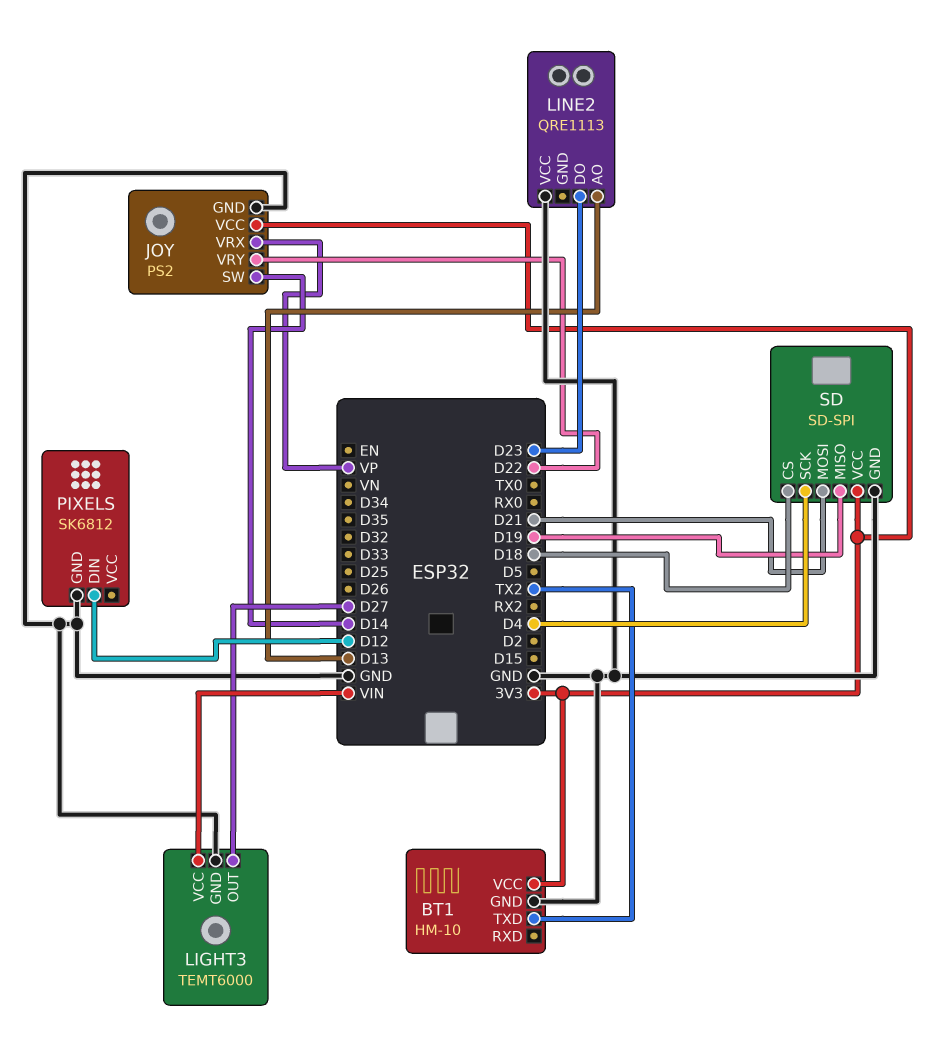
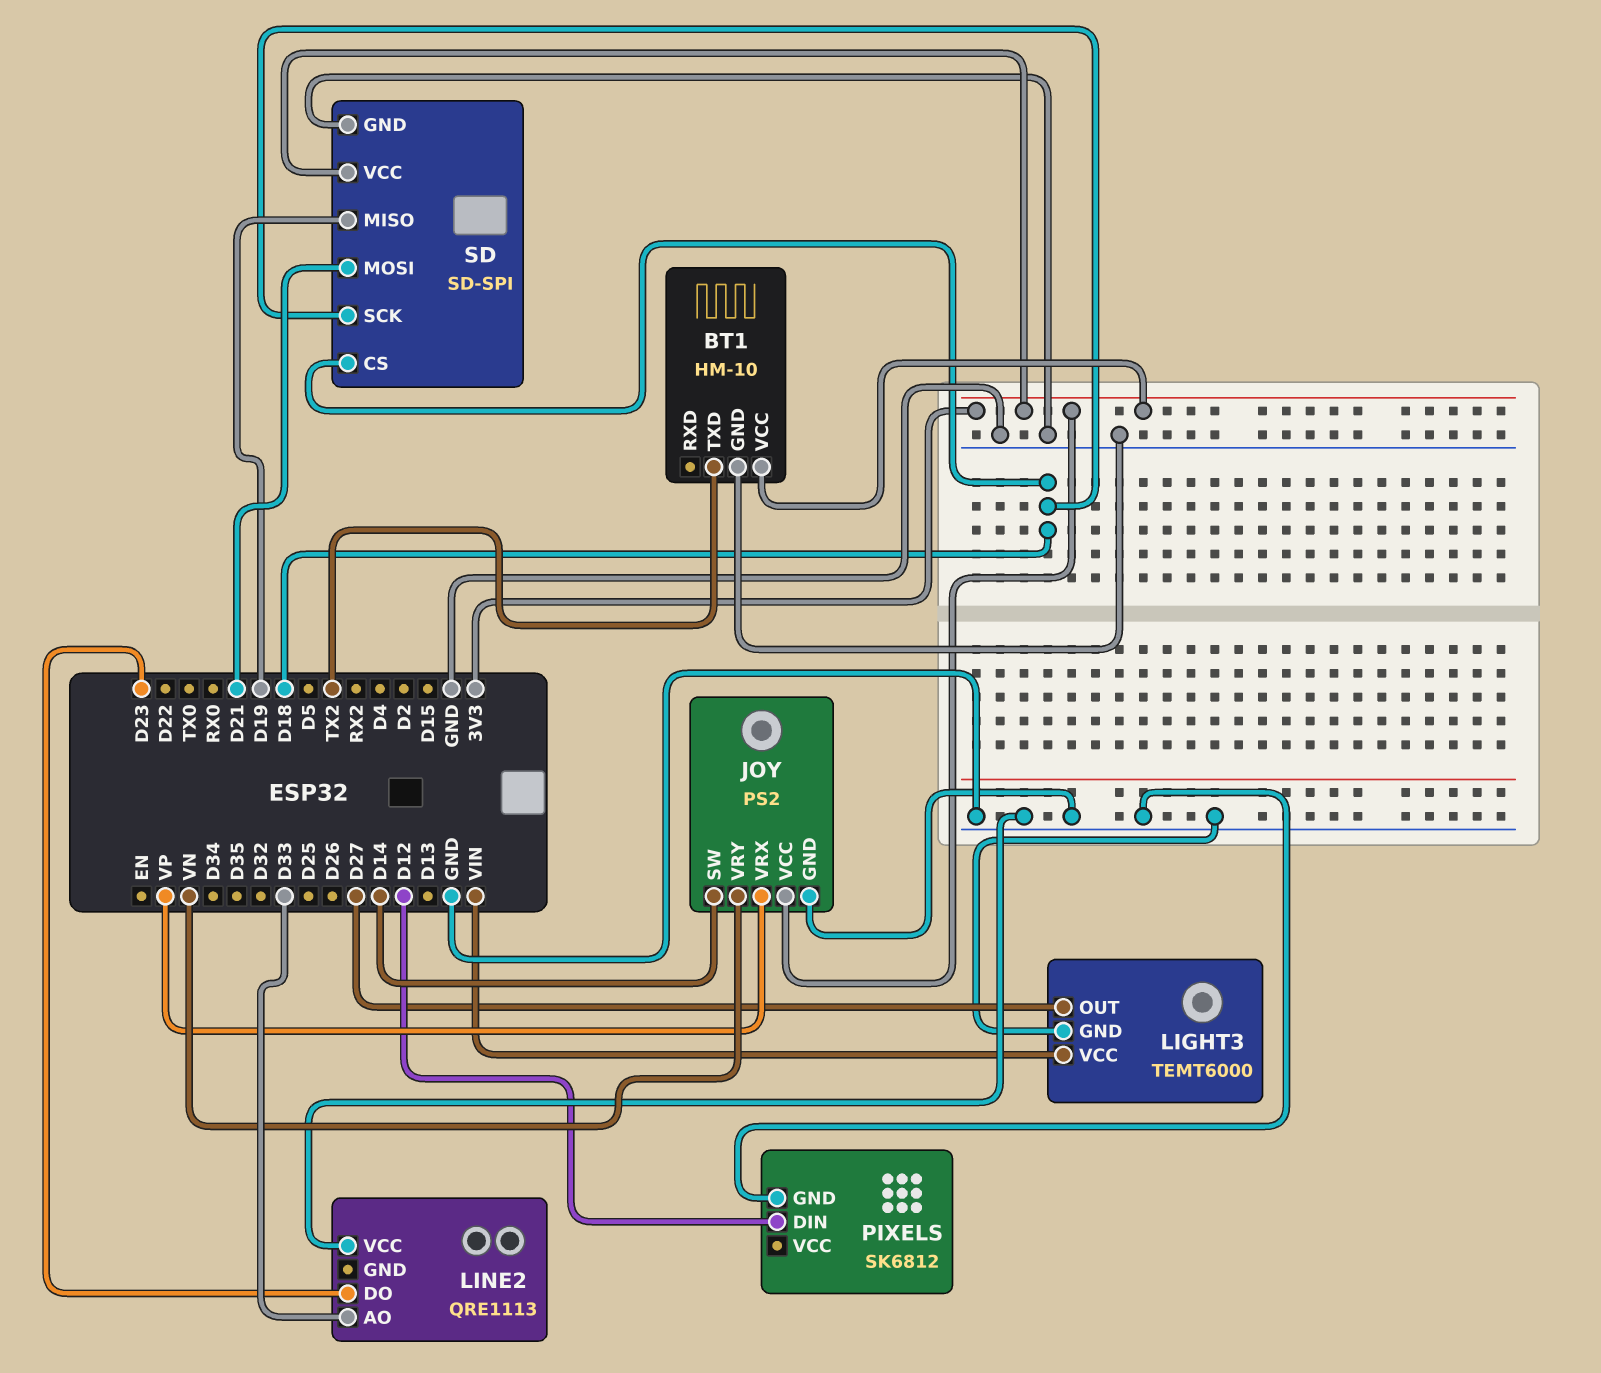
JOY pin VRY: D22 -> VN
LINE2 pin AO: D13 -> D33
SD pin SCK: D4 -> D18

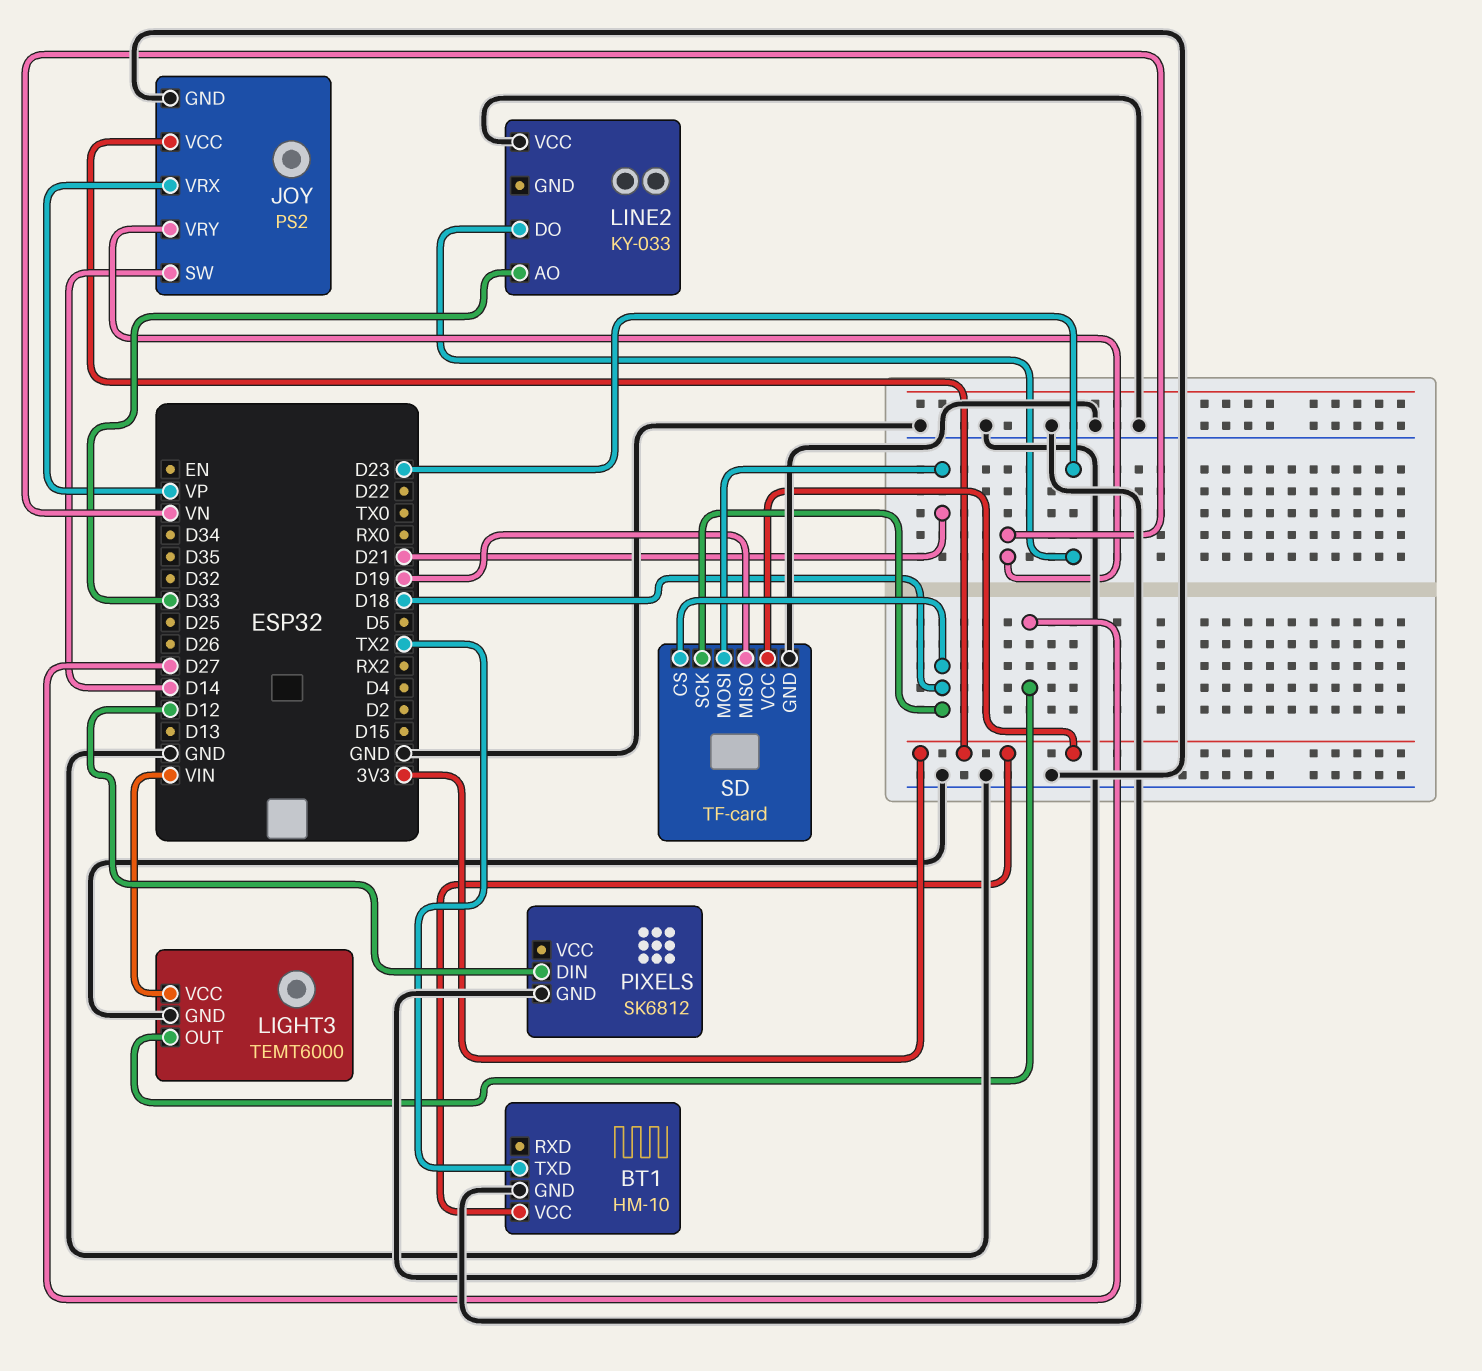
LINE2: QRE1113 -> KY-033
SD: SD-SPI -> TF-card

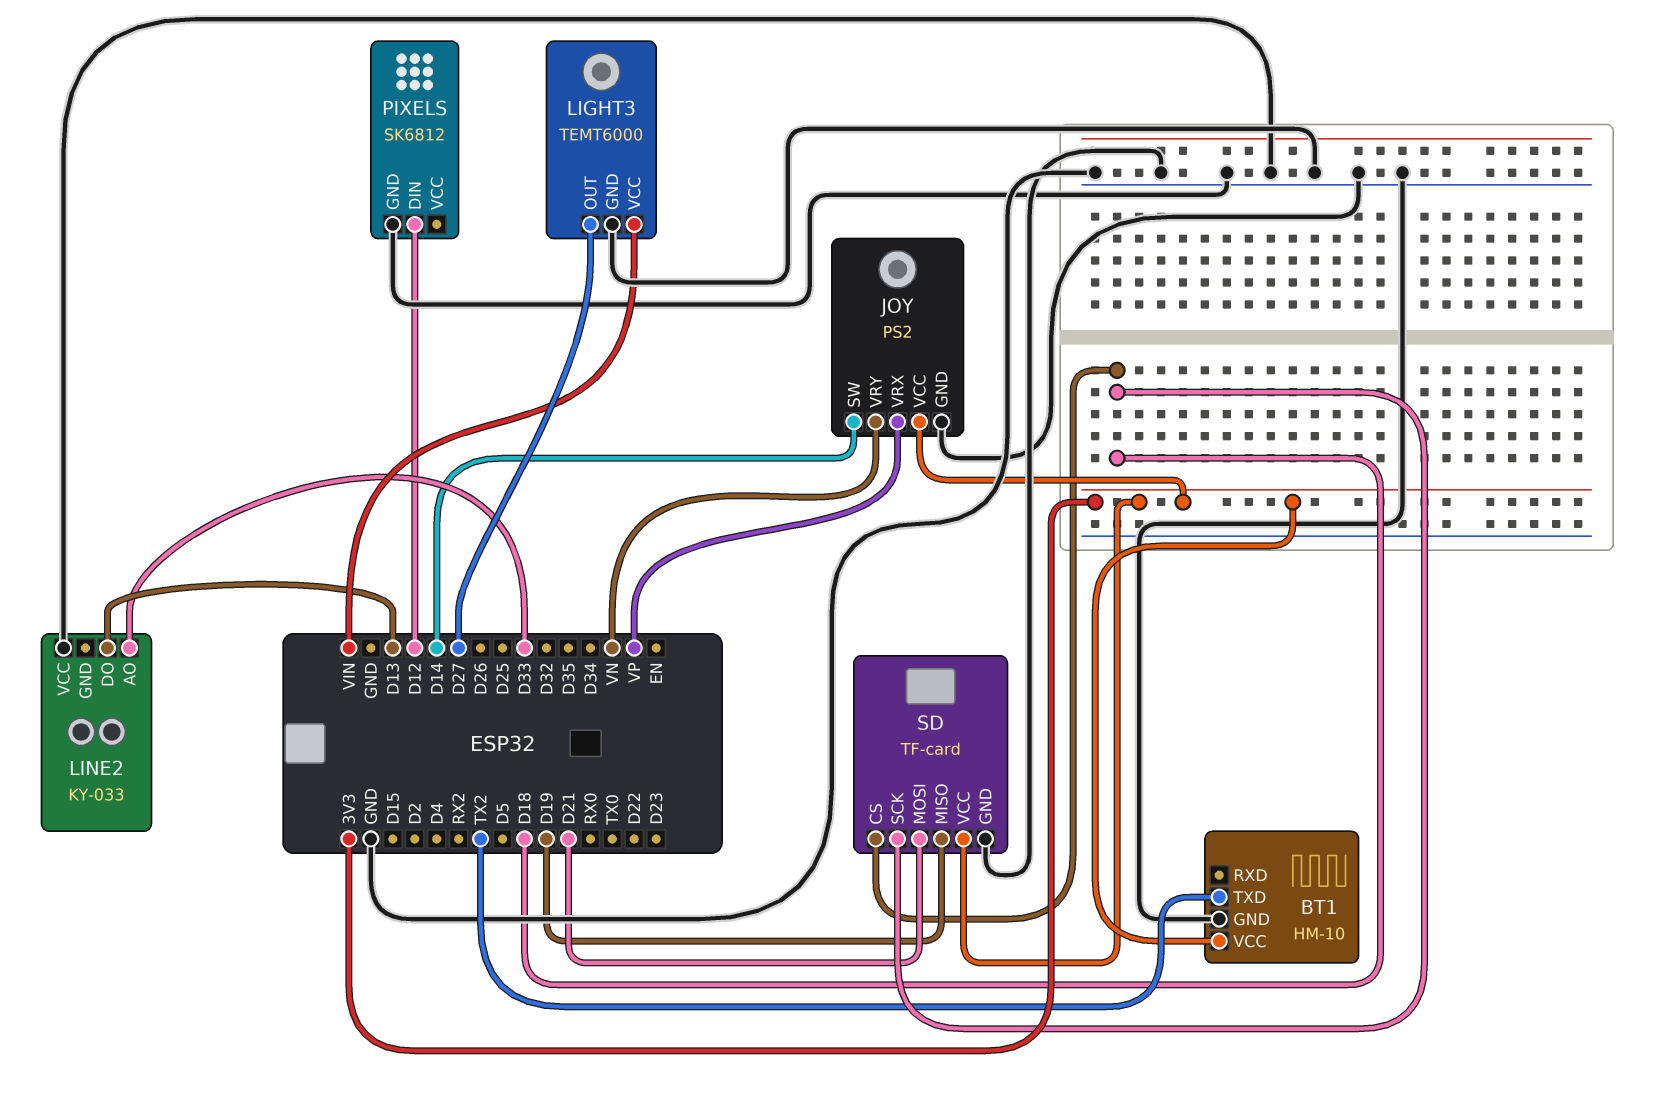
LINE2 pin DO: D23 -> D13

